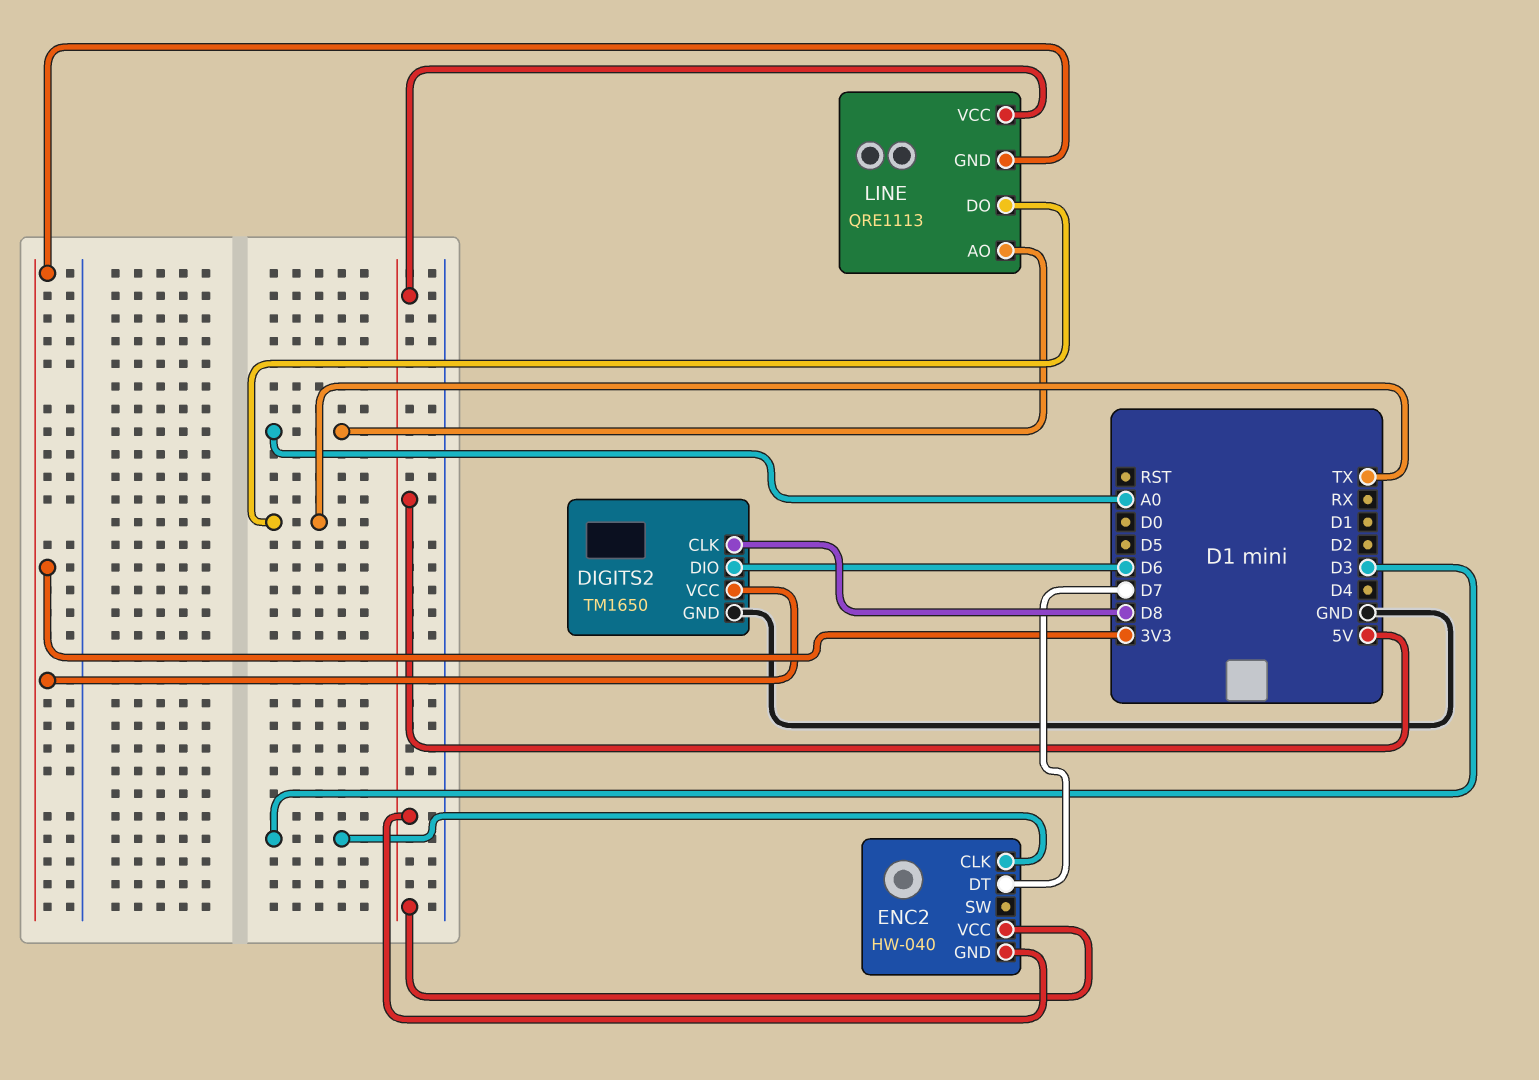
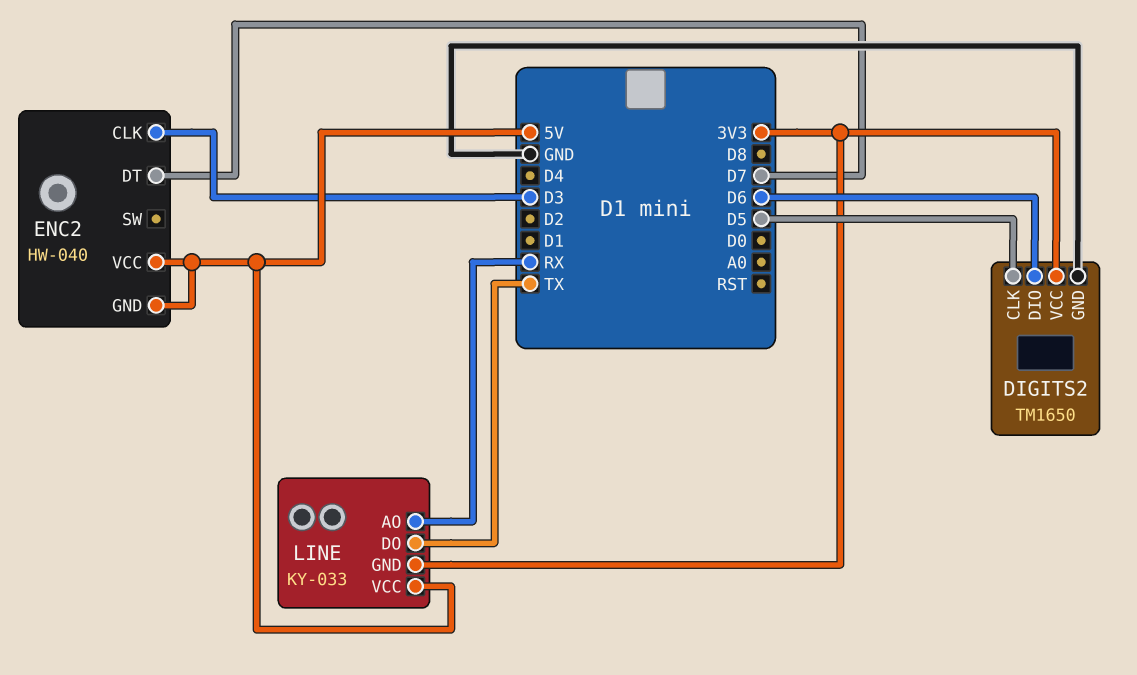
DIGITS2 pin CLK: D8 -> D5
LINE: QRE1113 -> KY-033
LINE pin AO: A0 -> RX

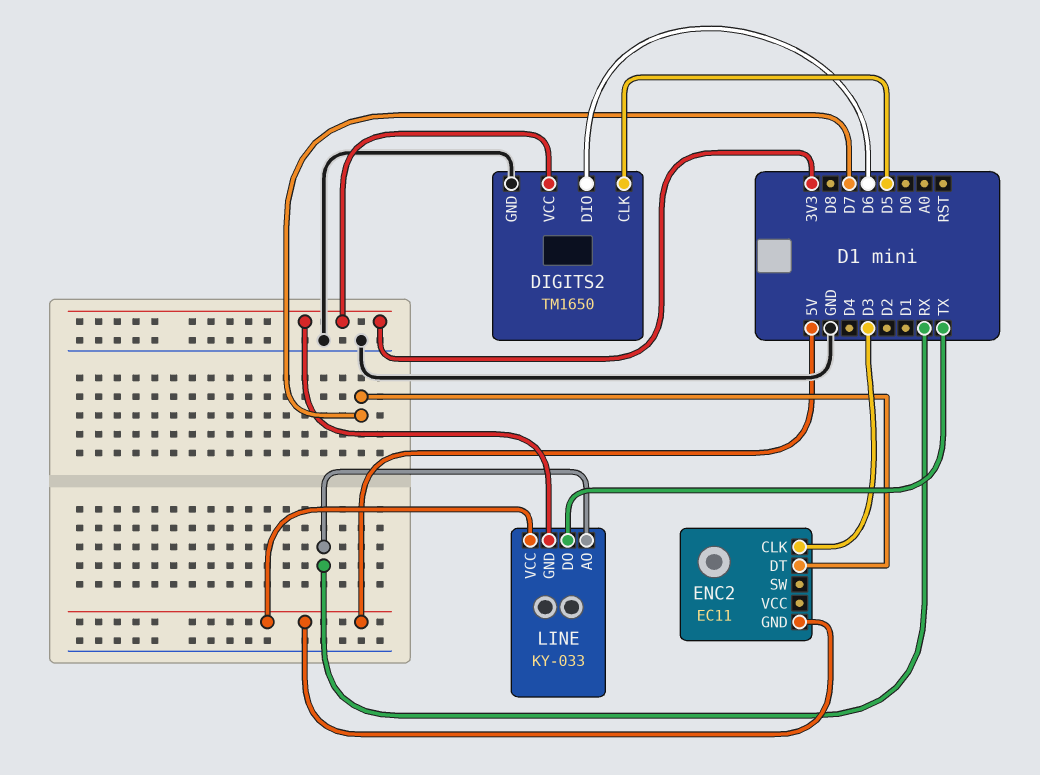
ENC2: HW-040 -> EC11
ENC2 pin VCC: 5V -> none

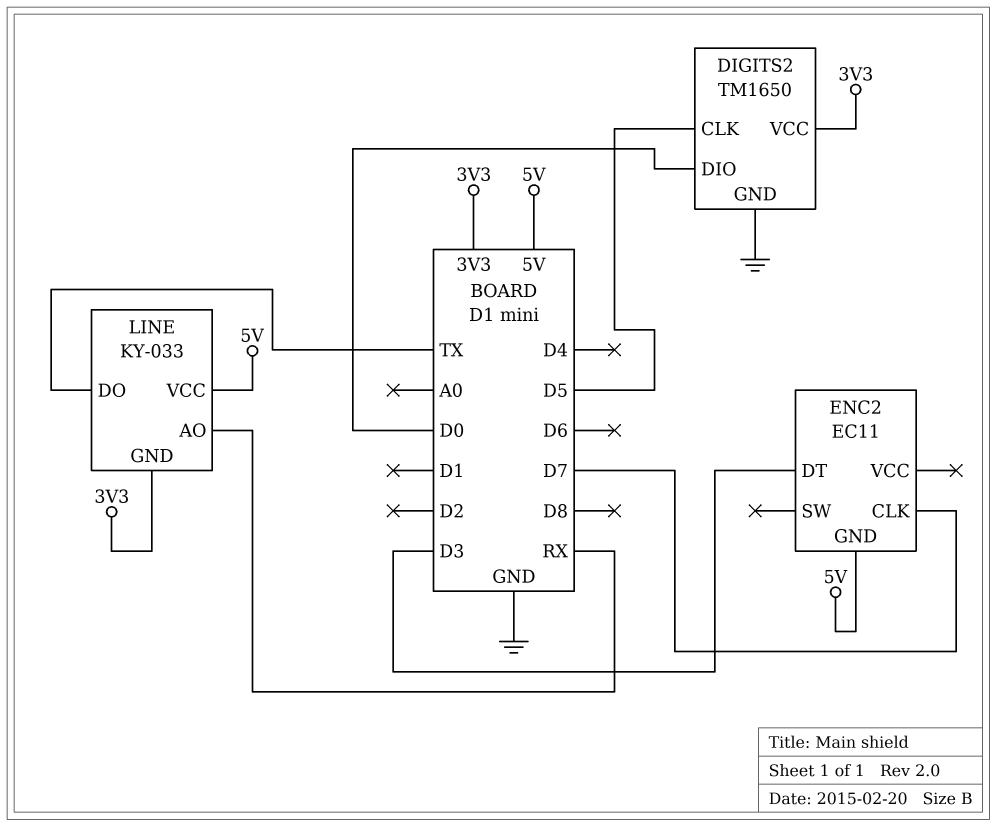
DIGITS2 pin DIO: D6 -> D0
ENC2 pin CLK: D3 -> D7
ENC2 pin DT: D7 -> D3

